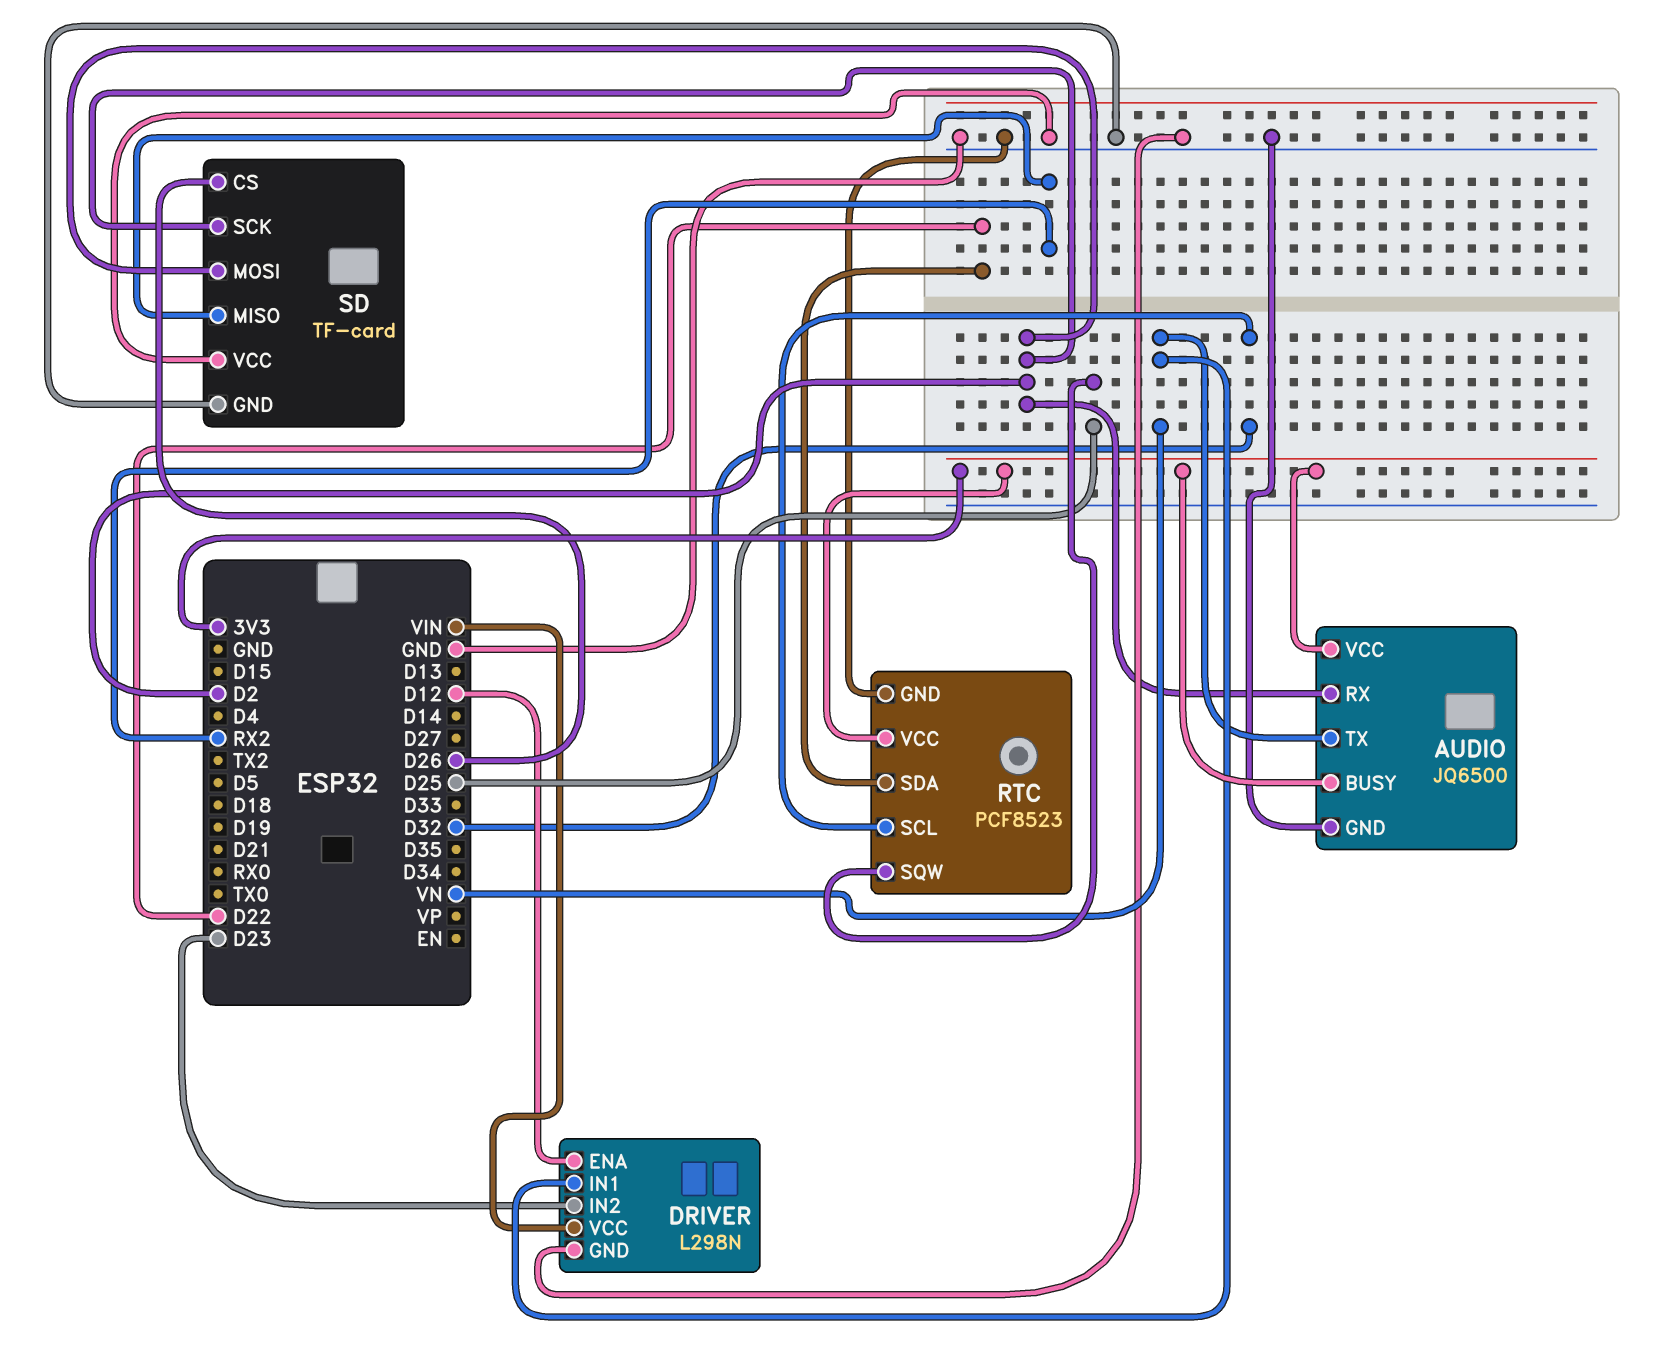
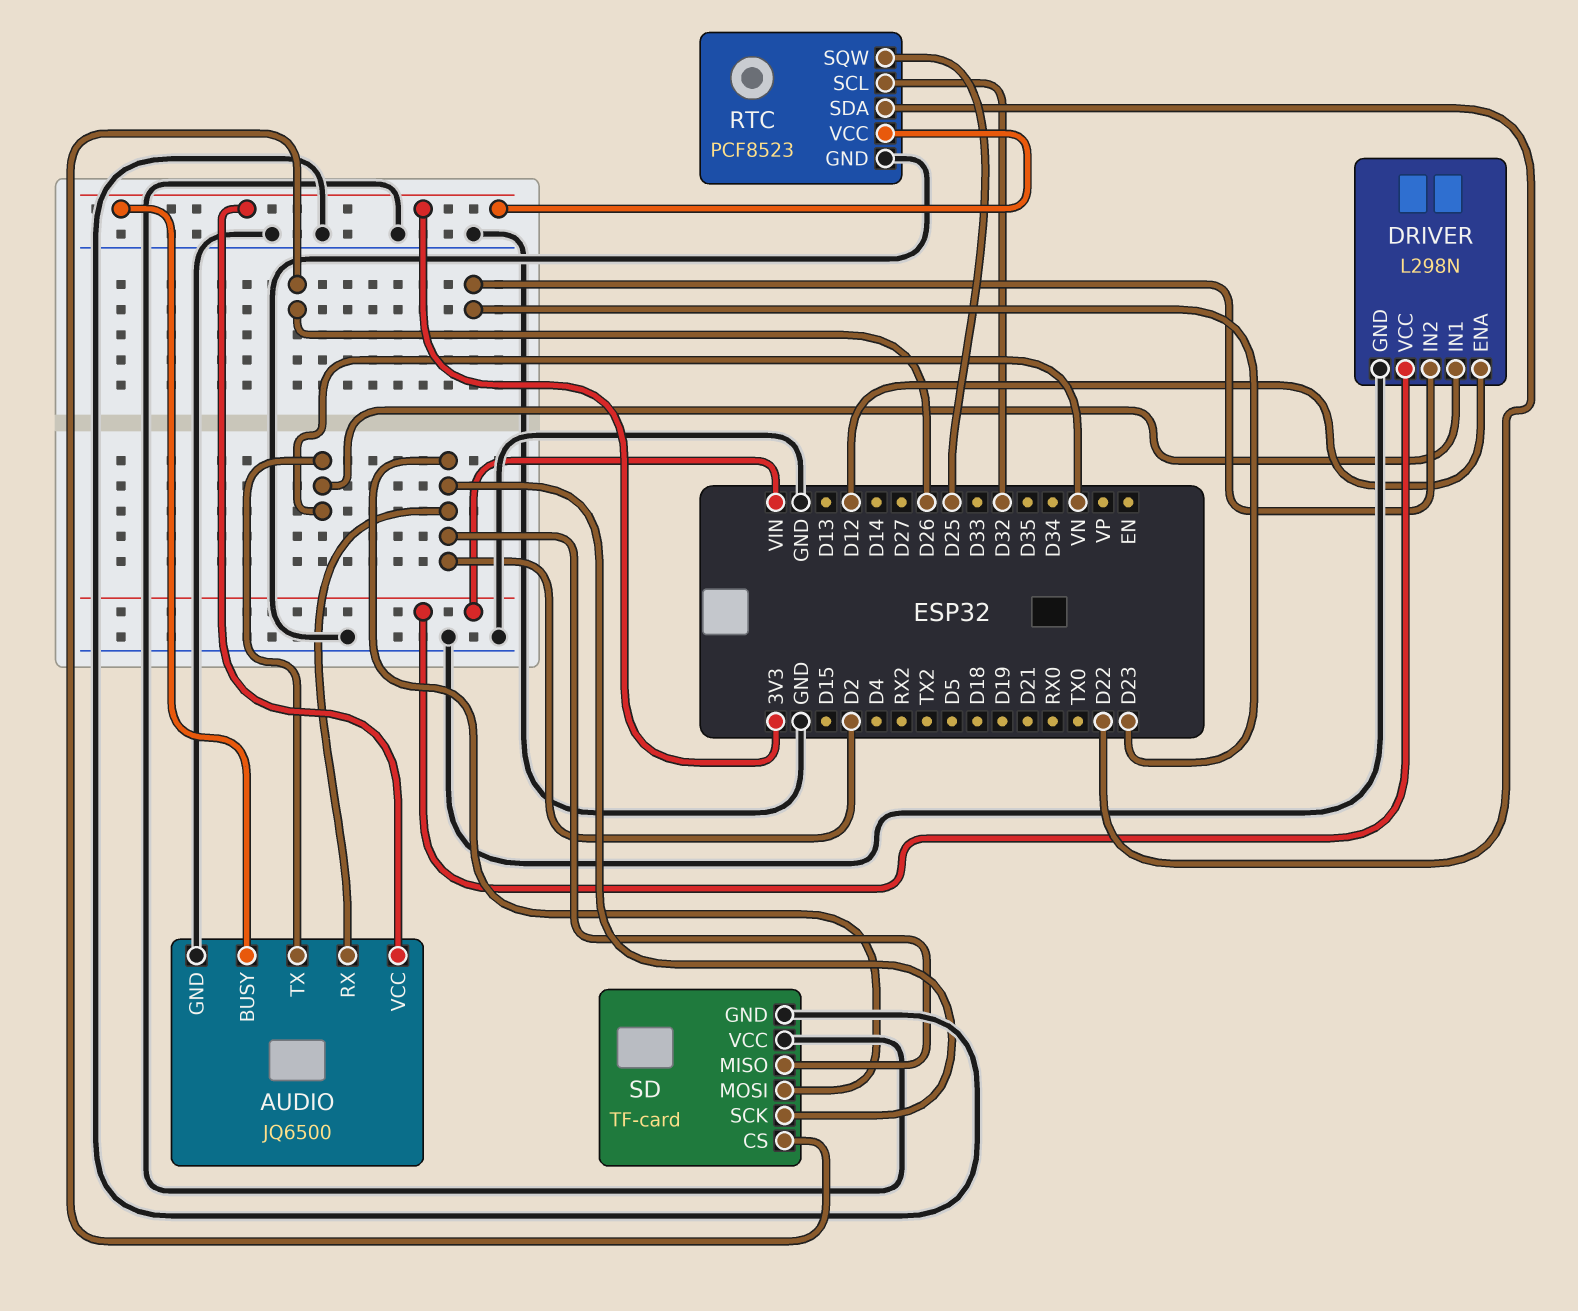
SD pin MISO: RX2 -> D2

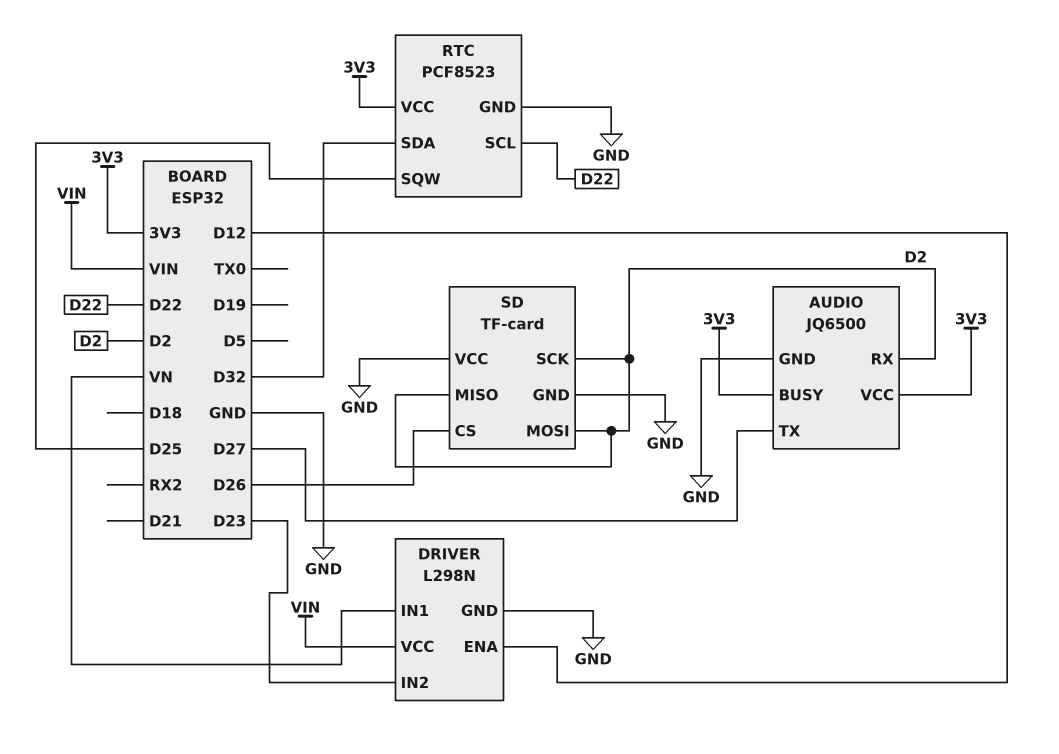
AUDIO pin TX: VN -> D27
RTC pin SCL: D32 -> D22
RTC pin SDA: D22 -> D32

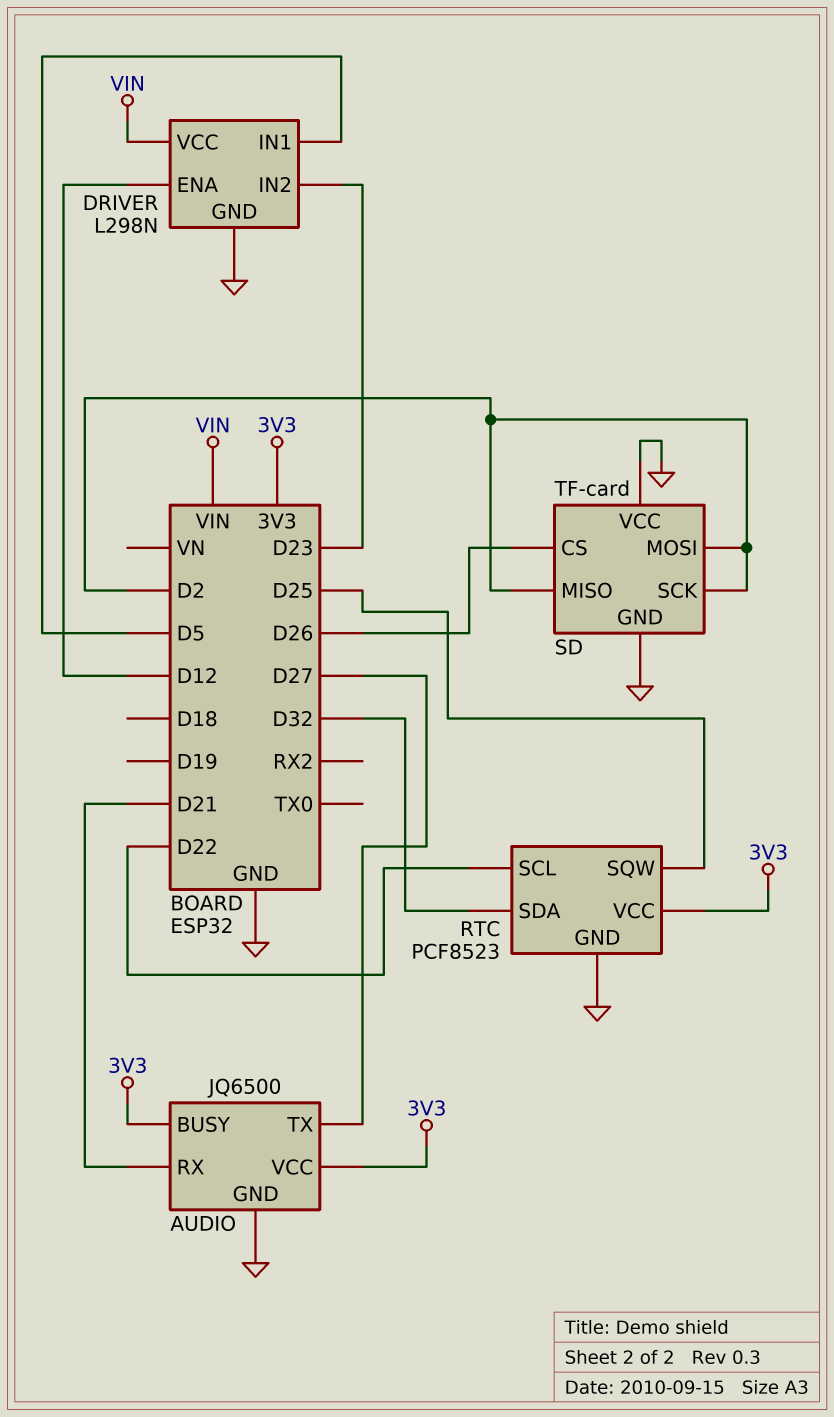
AUDIO pin RX: D2 -> D21
DRIVER pin IN1: VN -> D5

